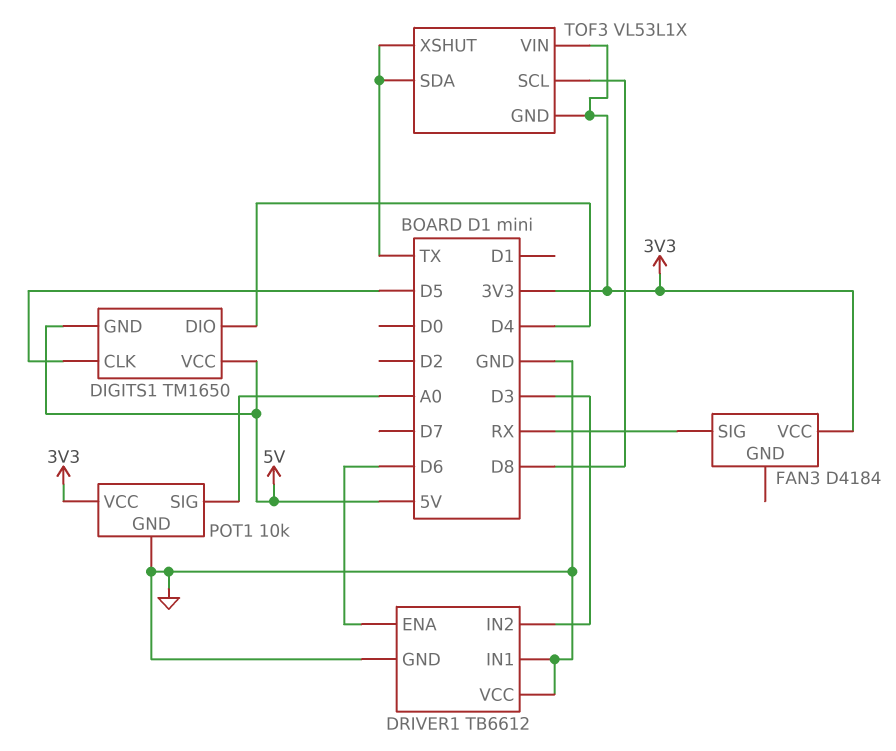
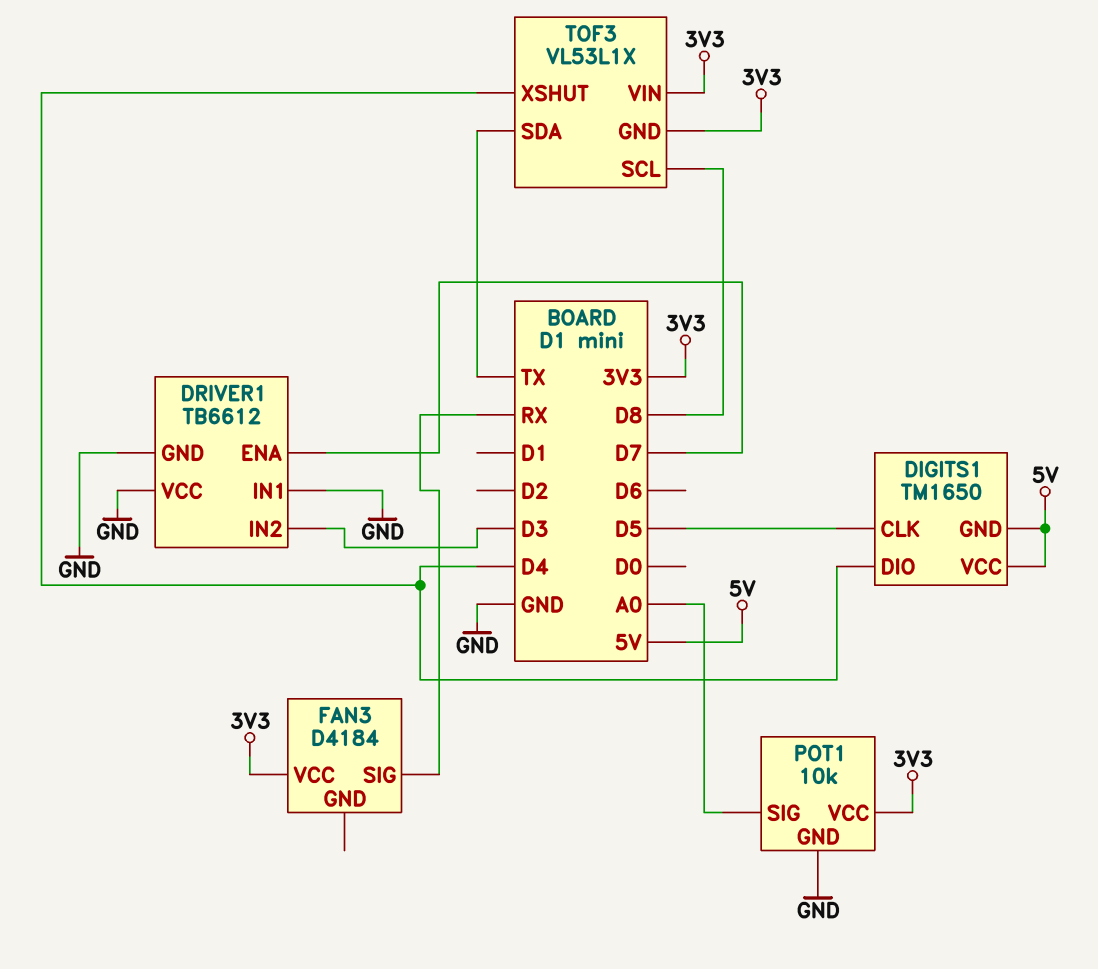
DRIVER1 pin ENA: D6 -> D7
TOF3 pin XSHUT: TX -> D4

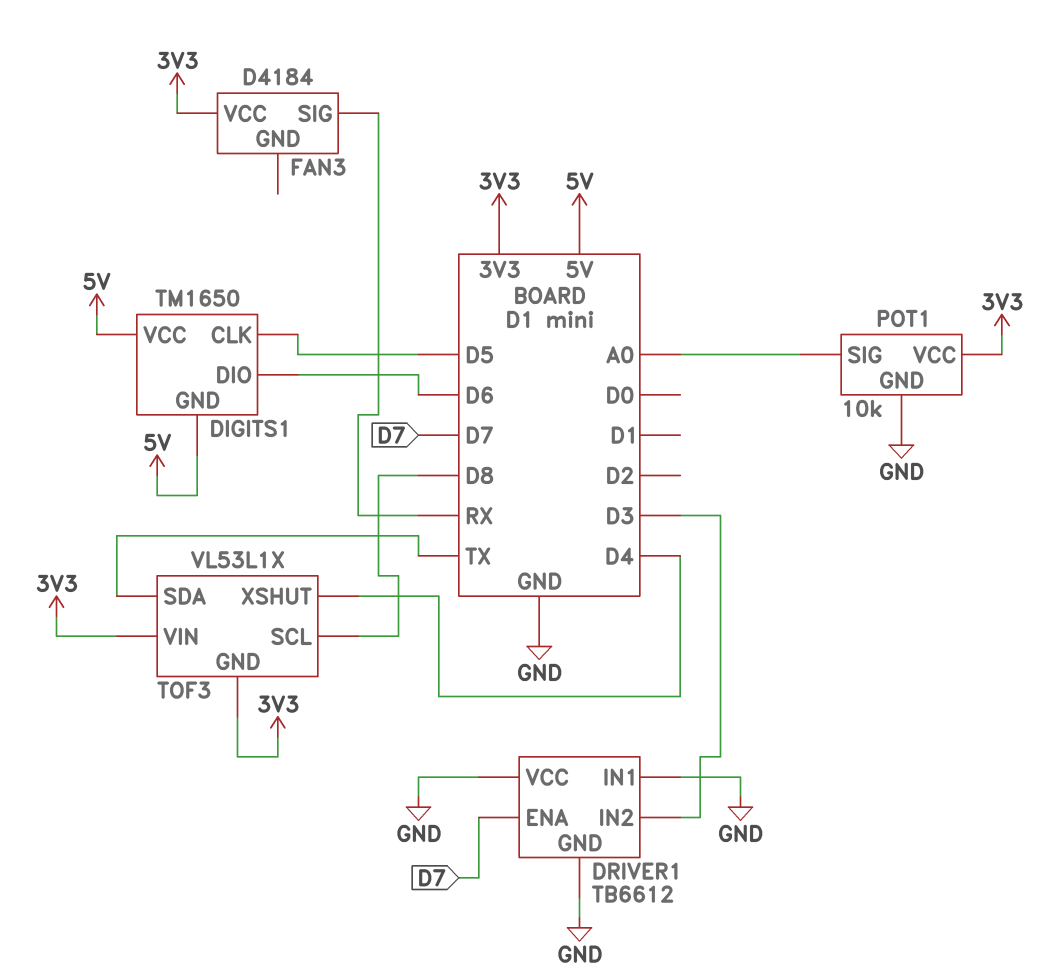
DIGITS1 pin DIO: D4 -> D6

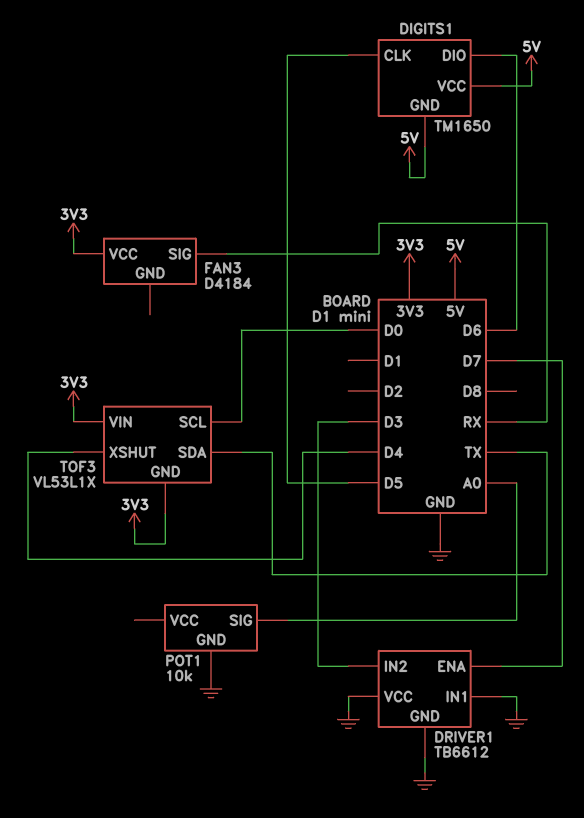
POT1 pin VCC: 3V3 -> none
TOF3 pin SCL: D8 -> D0

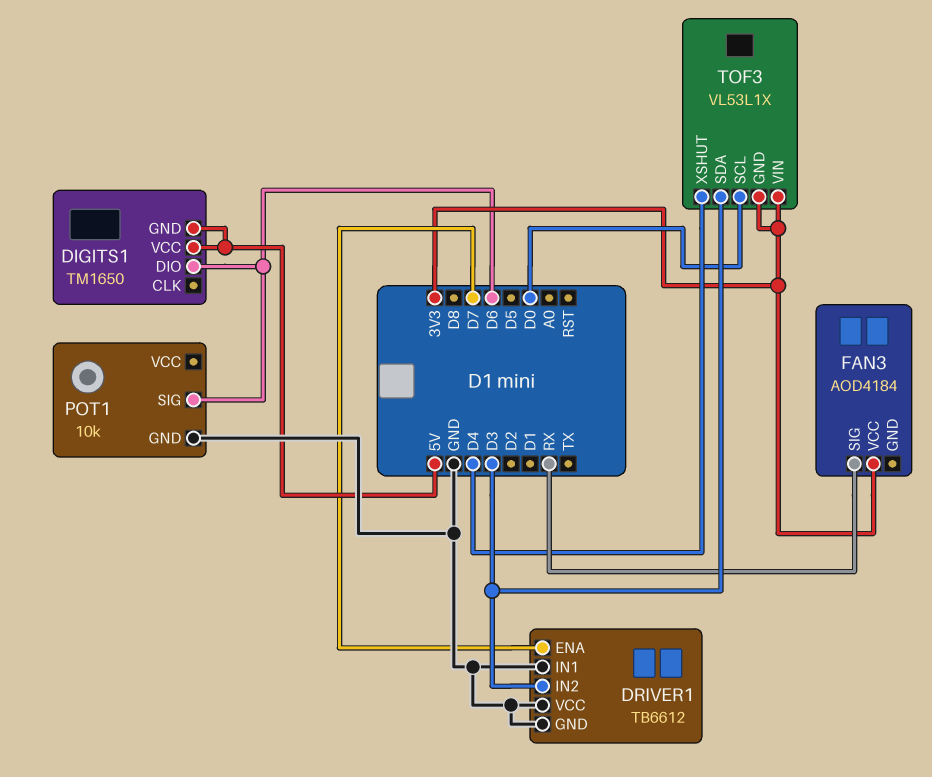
DIGITS1 pin CLK: D5 -> none
FAN3: D4184 -> AOD4184
POT1 pin SIG: A0 -> D6
TOF3 pin SDA: TX -> D3

